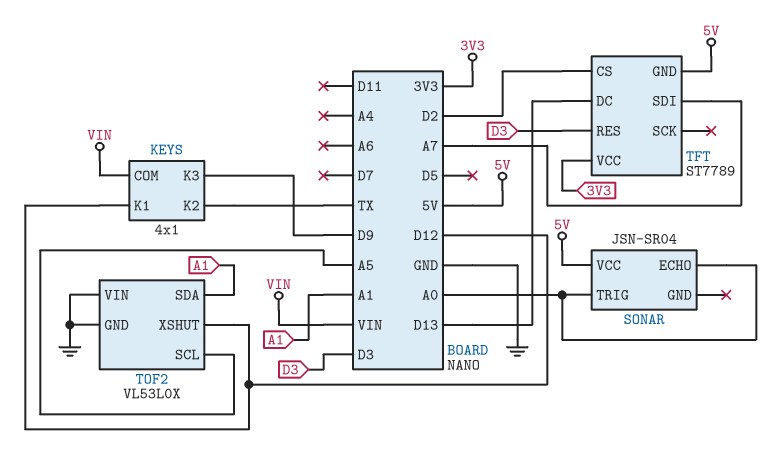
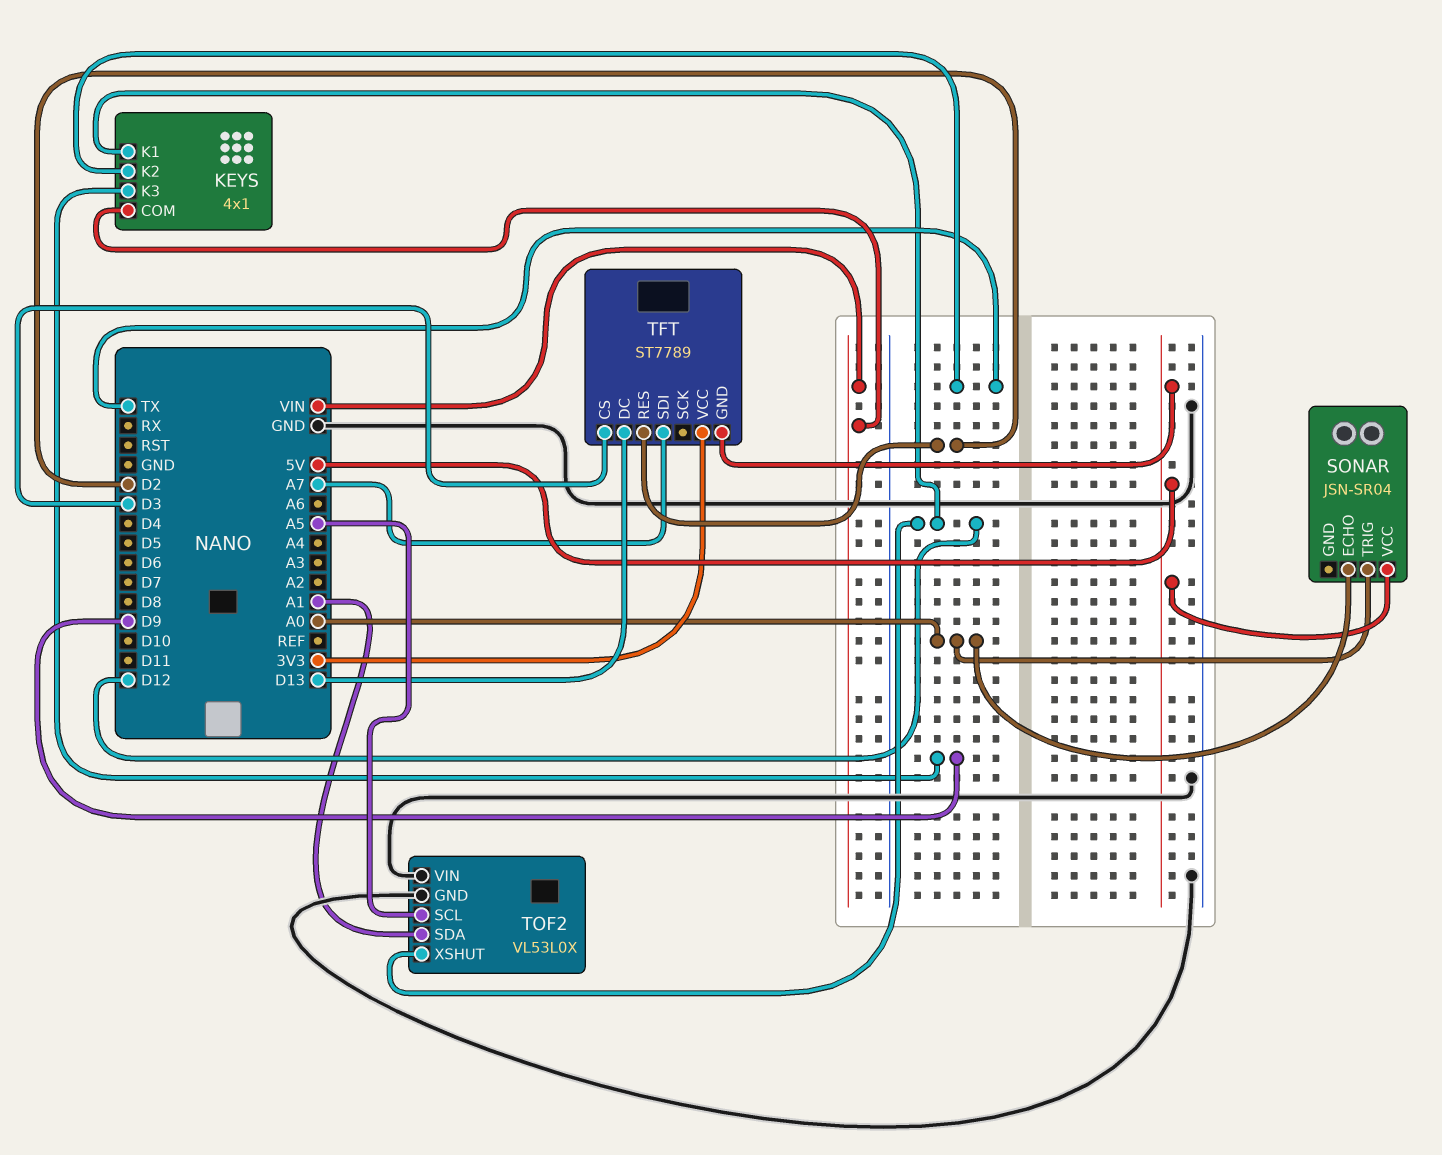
TFT pin CS: D2 -> D3
TFT pin RES: D3 -> D2

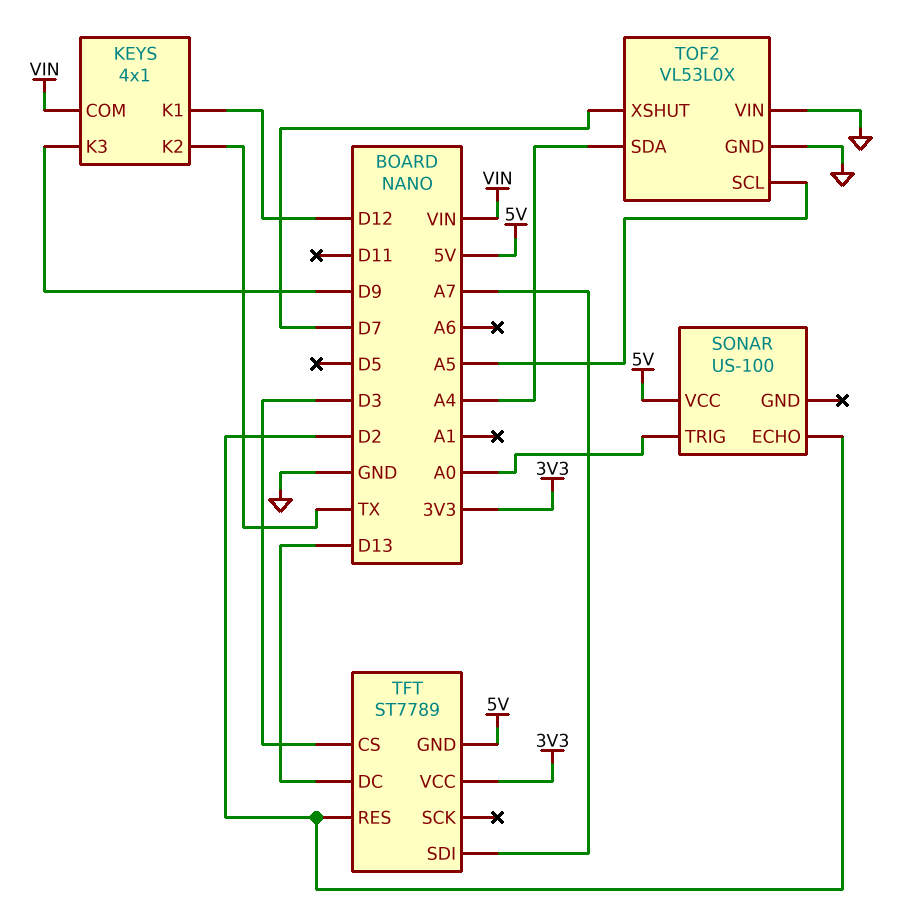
SONAR: JSN-SR04 -> US-100
SONAR pin ECHO: A0 -> D2
TOF2 pin SDA: A1 -> A4
TOF2 pin XSHUT: D12 -> D7

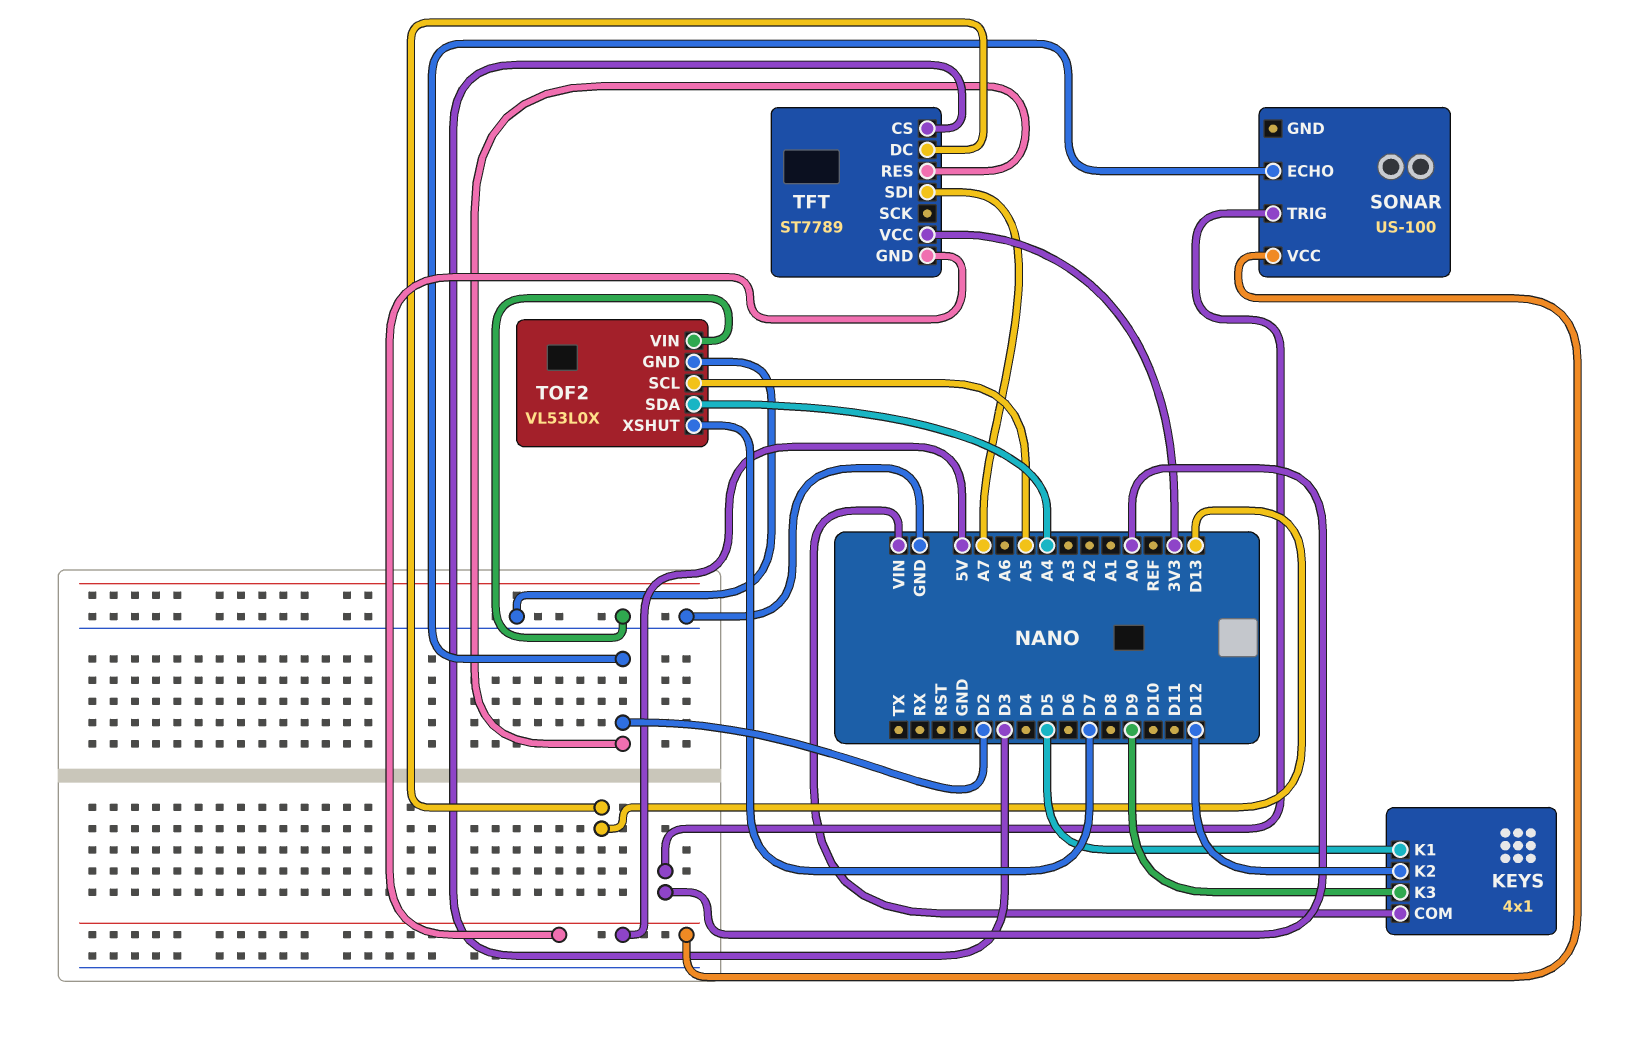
KEYS pin K1: D12 -> D5
KEYS pin K2: TX -> D12

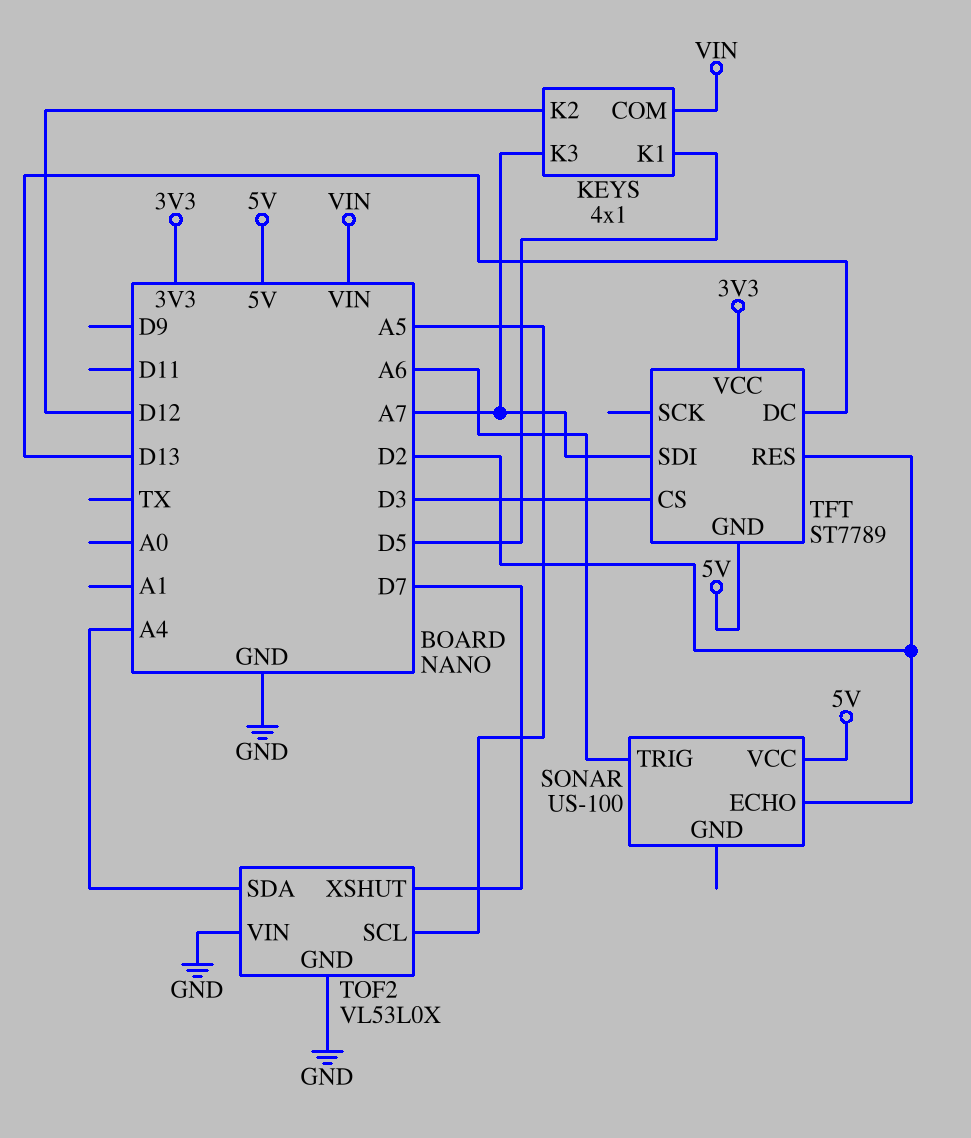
KEYS pin K3: D9 -> A7
SONAR pin TRIG: A0 -> A6

